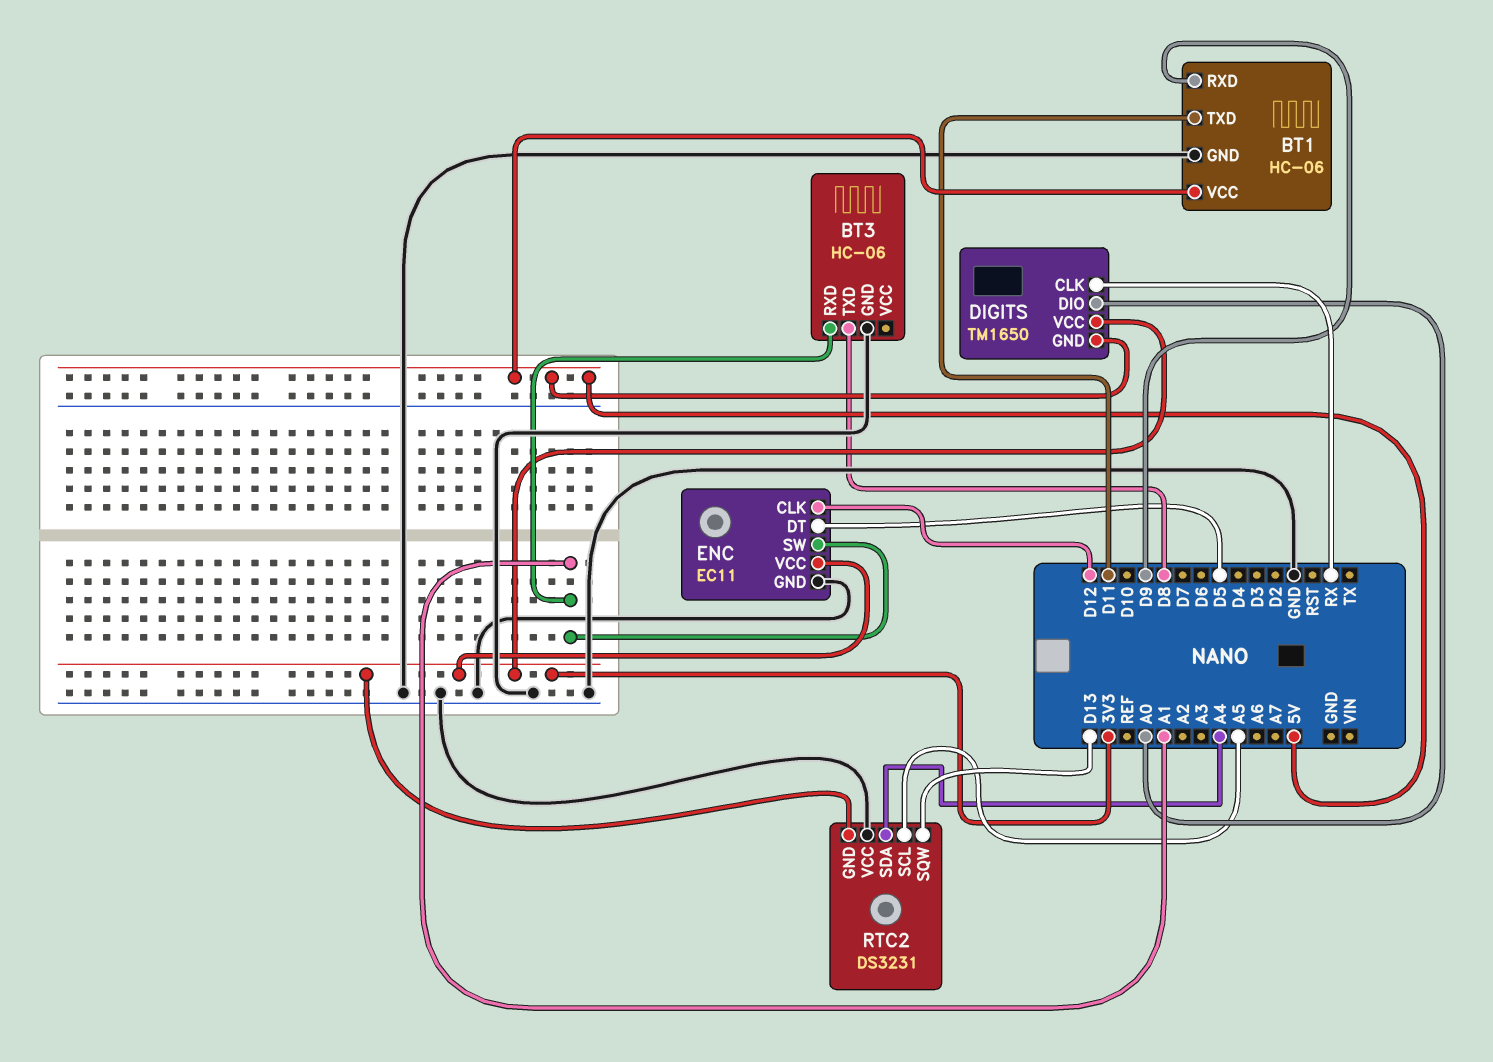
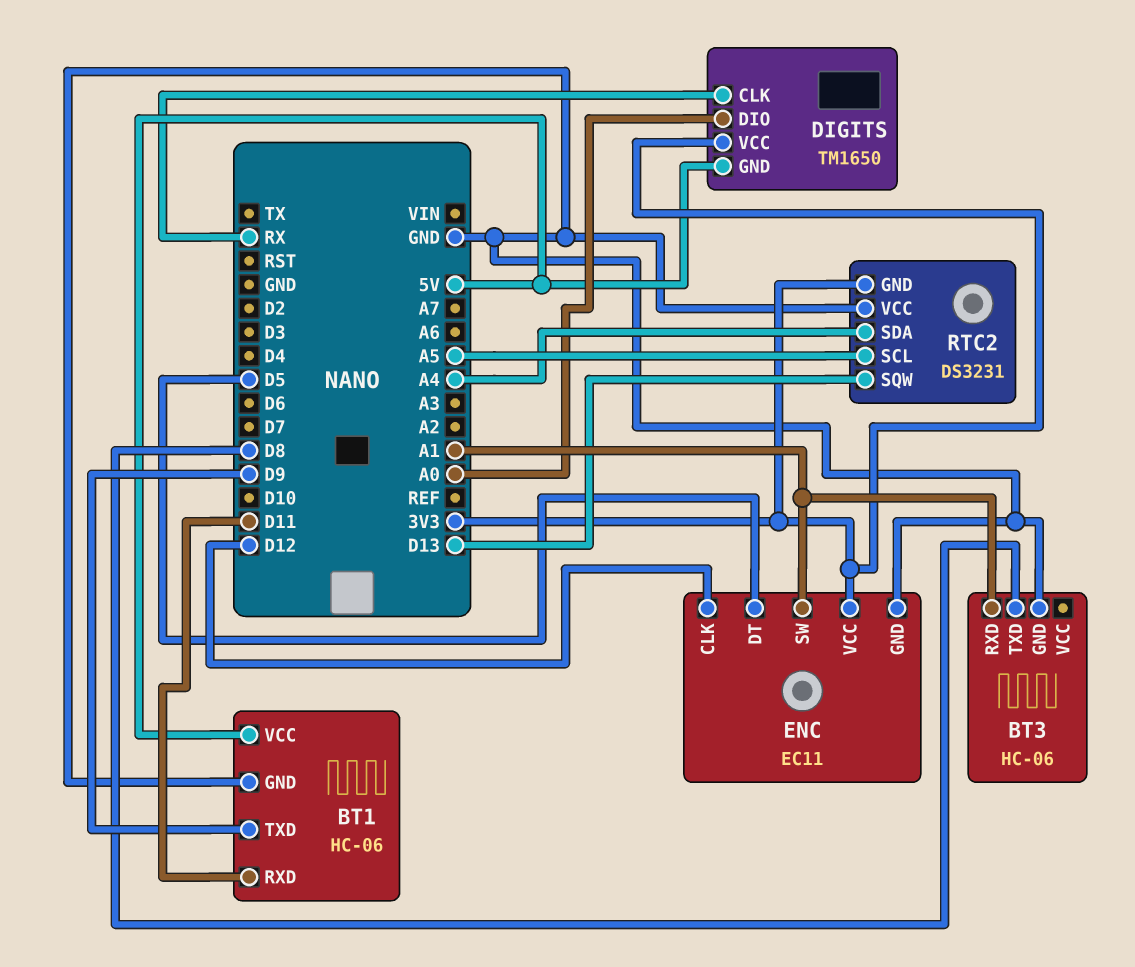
BT1 pin RXD: D9 -> D11
BT1 pin TXD: D11 -> D9

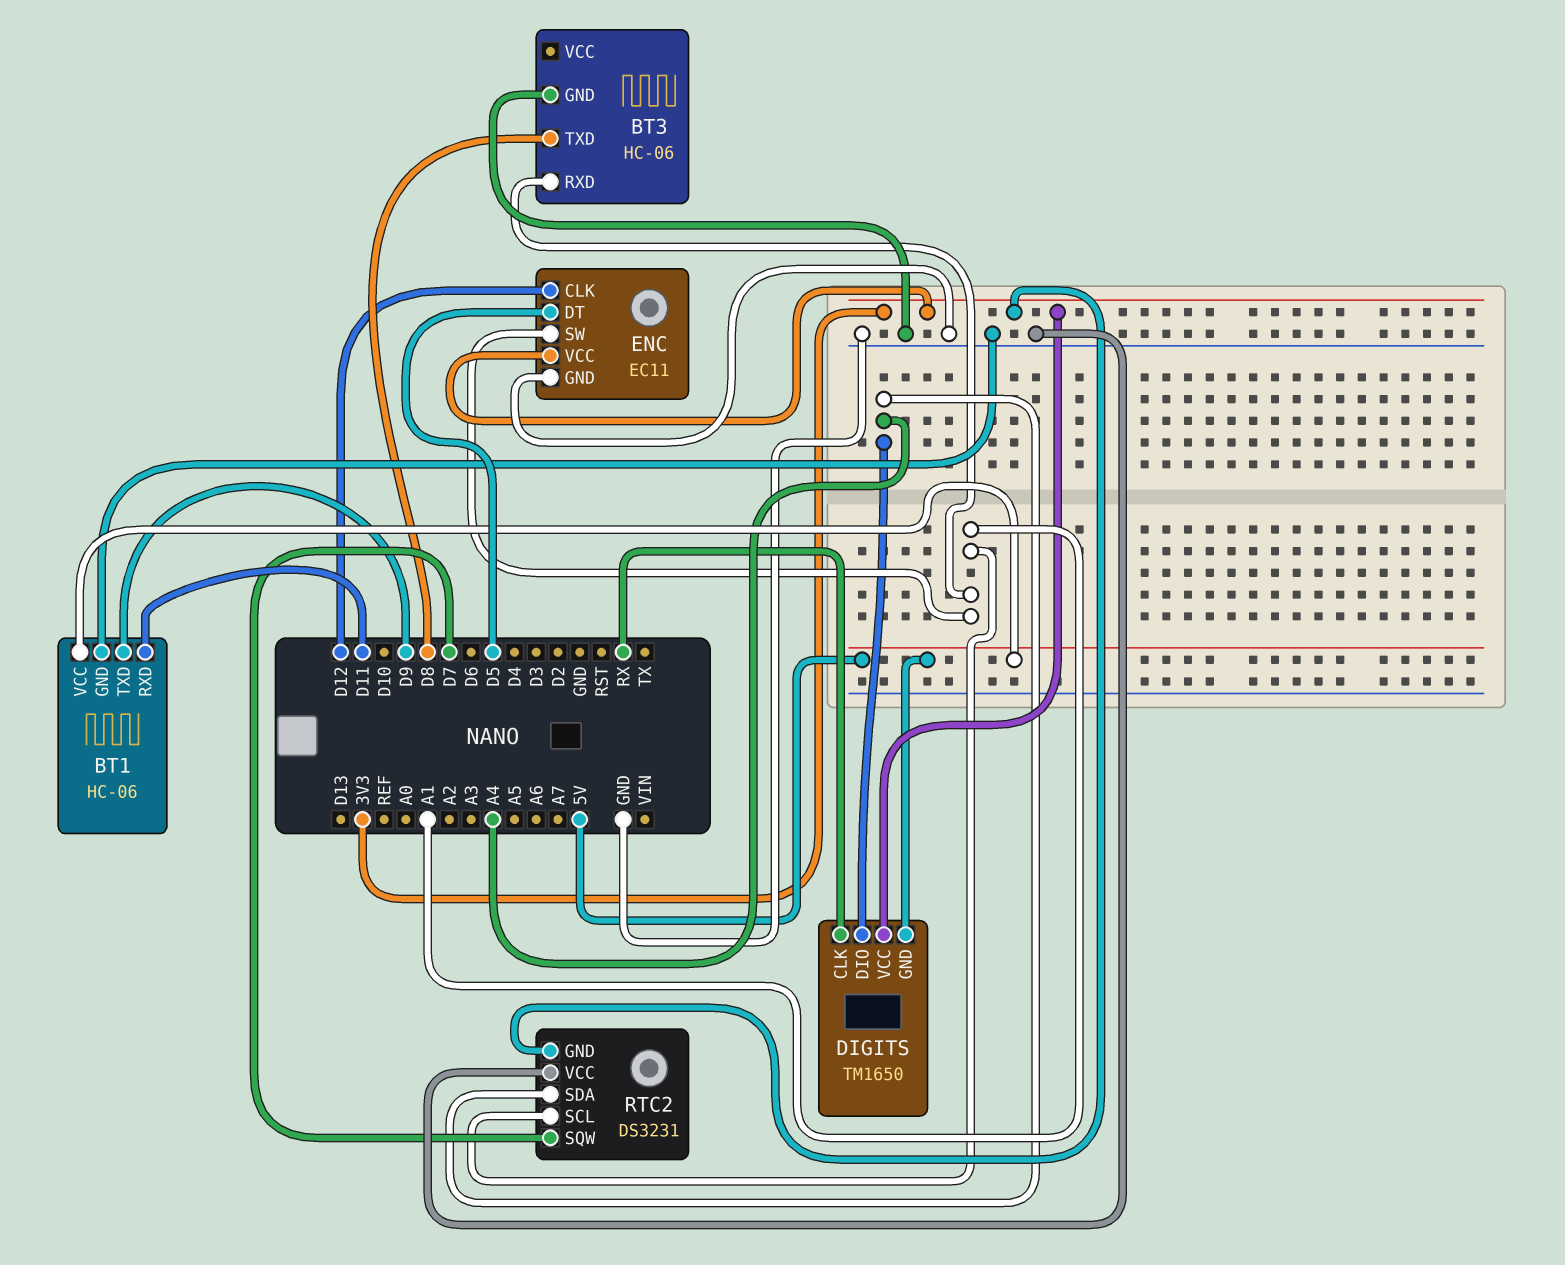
DIGITS pin DIO: A0 -> A4
RTC2 pin SCL: A5 -> A1
RTC2 pin SQW: D13 -> D7

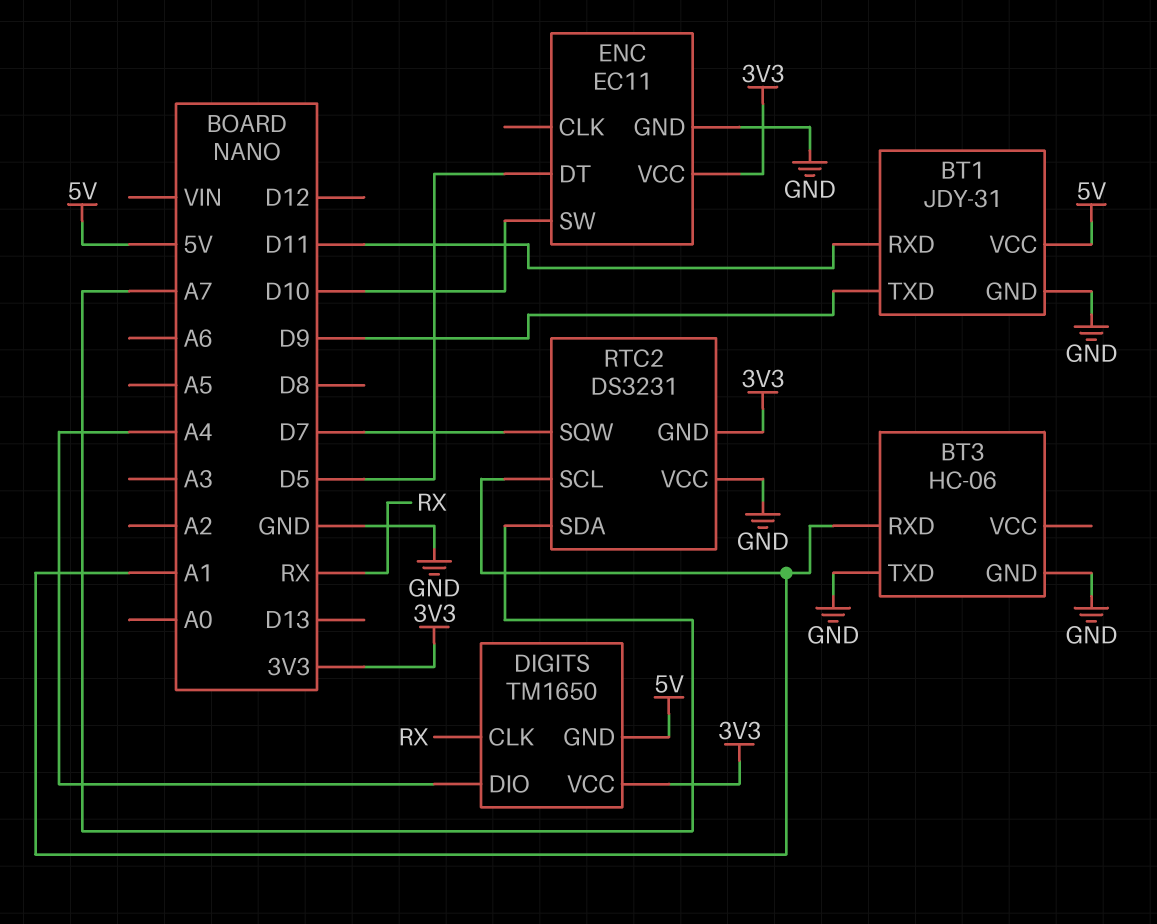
BT1: HC-06 -> JDY-31
BT3 pin TXD: D8 -> GND
ENC pin CLK: D12 -> none
ENC pin SW: A1 -> D10
RTC2 pin SDA: A4 -> A7

